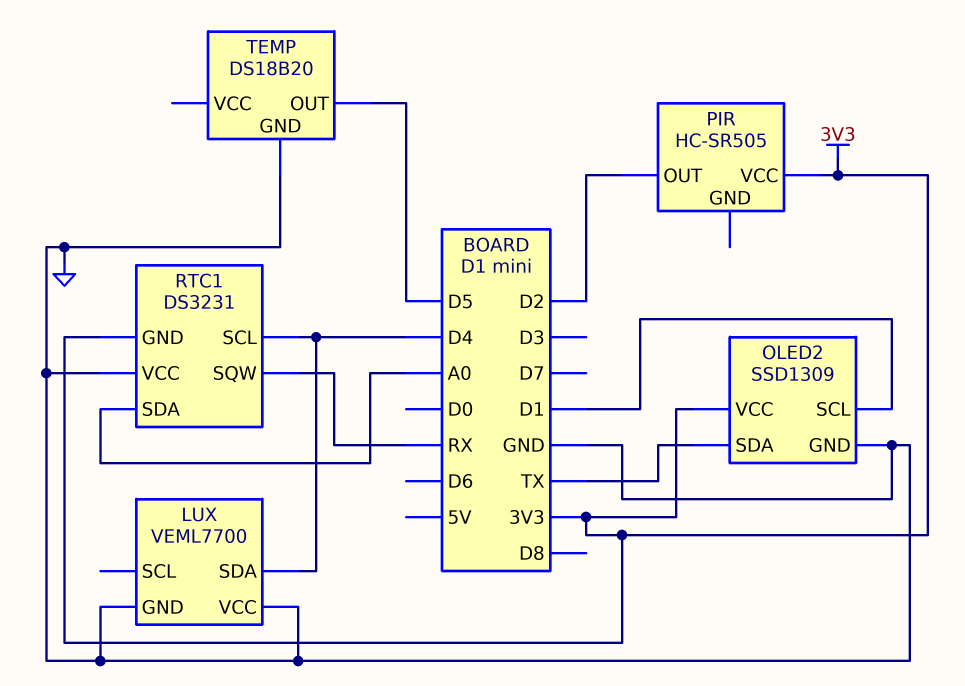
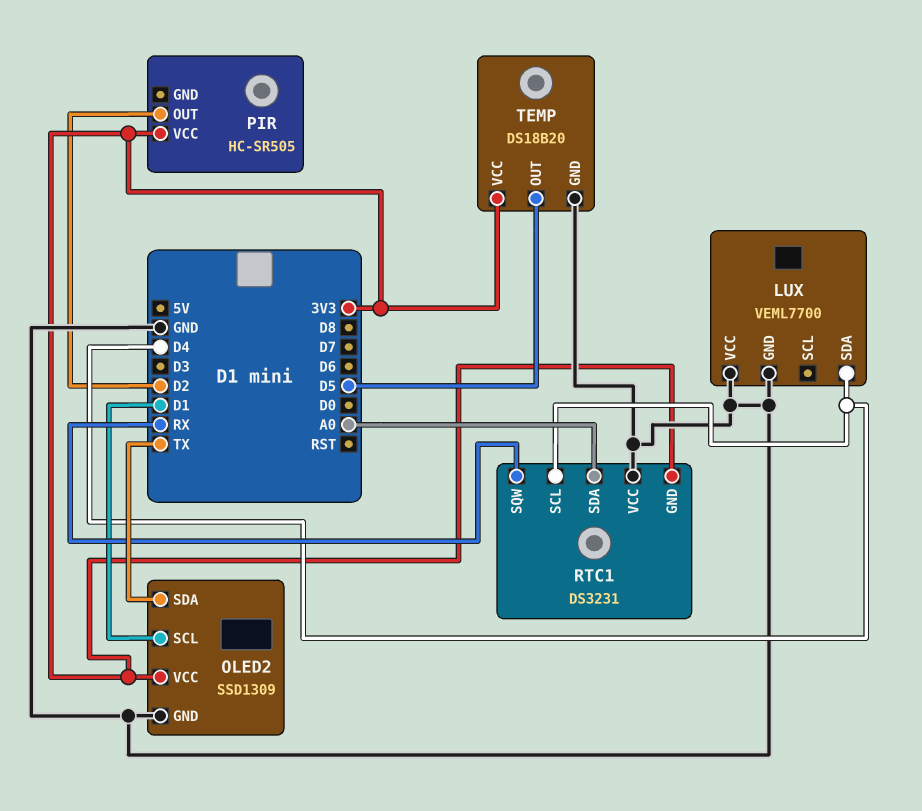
TEMP pin VCC: none -> 3V3

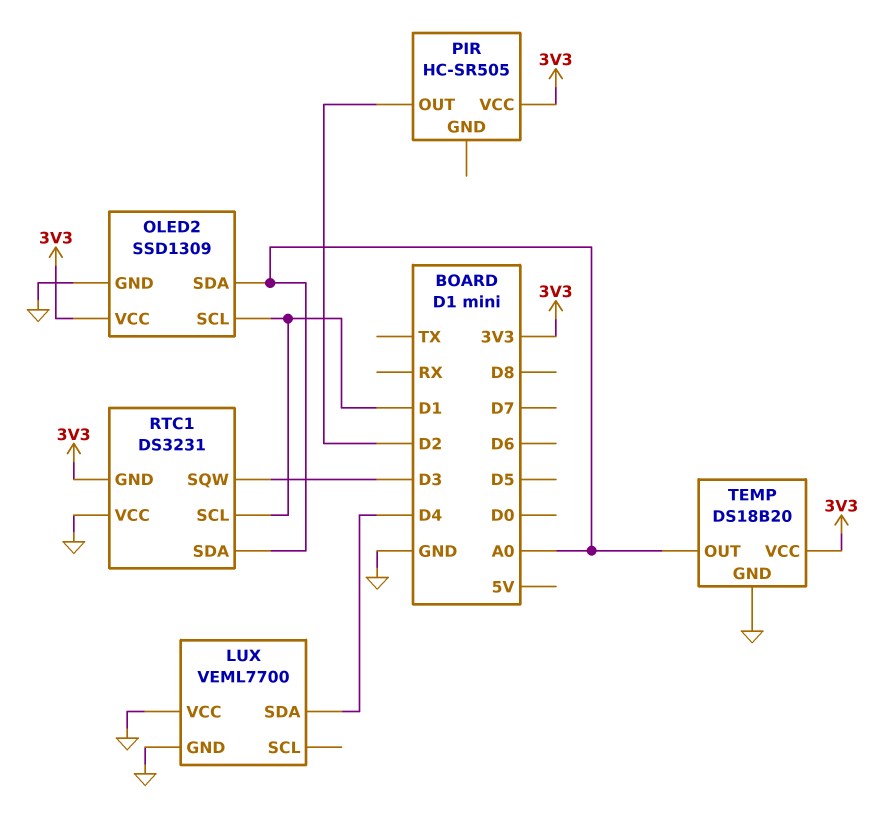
OLED2 pin SDA: TX -> A0
RTC1 pin SCL: D4 -> D1
RTC1 pin SQW: RX -> D3
TEMP pin OUT: D5 -> A0

